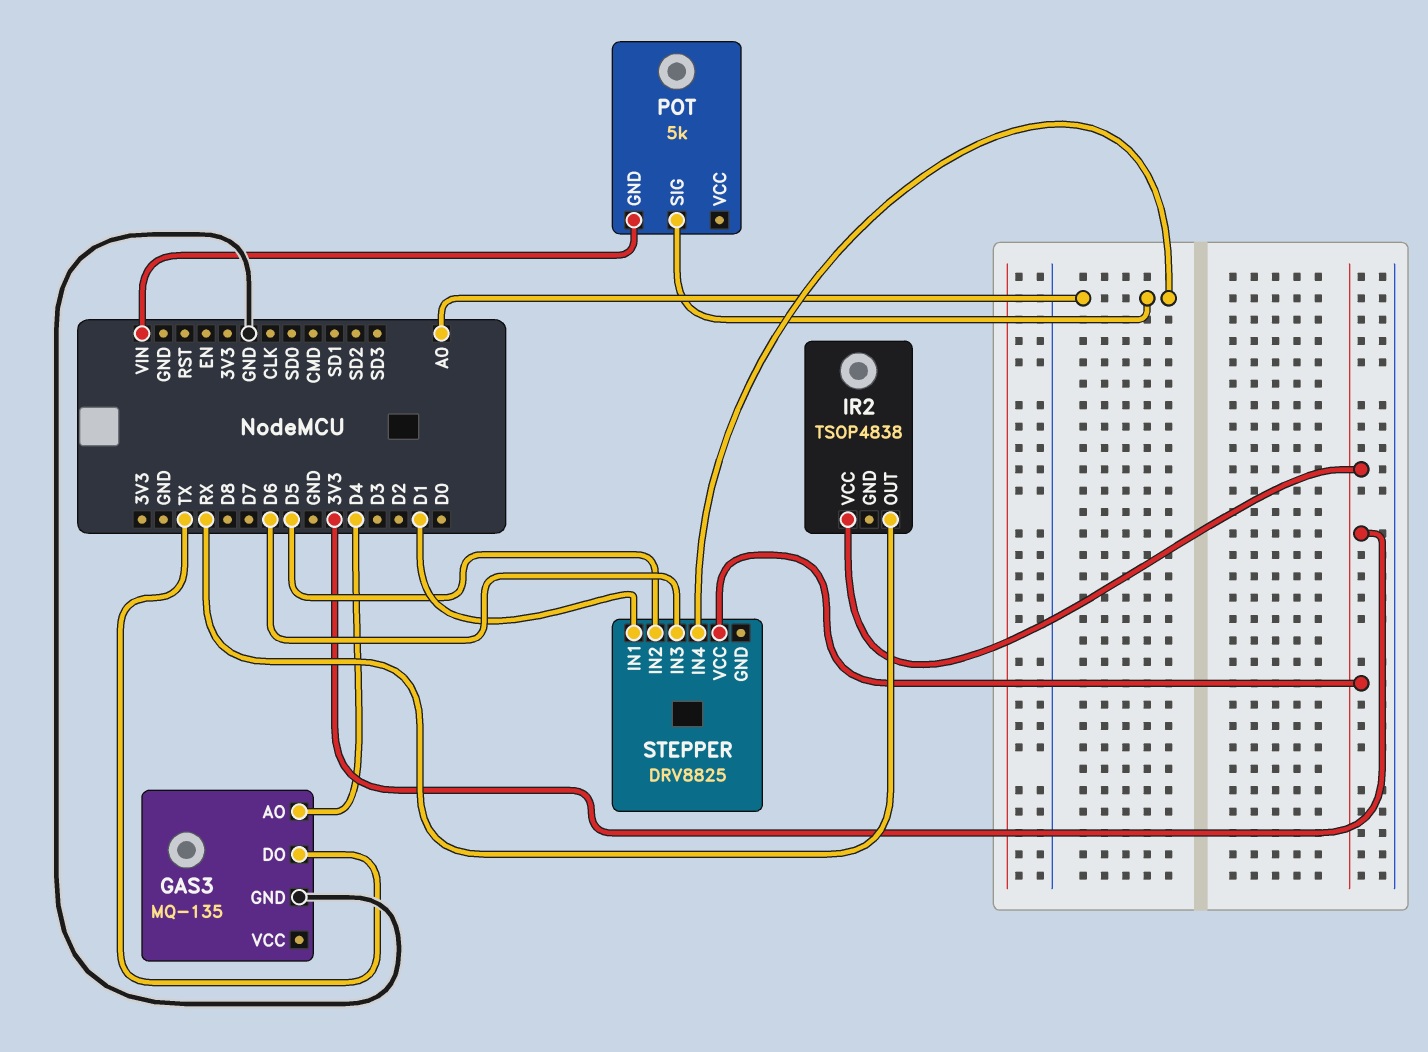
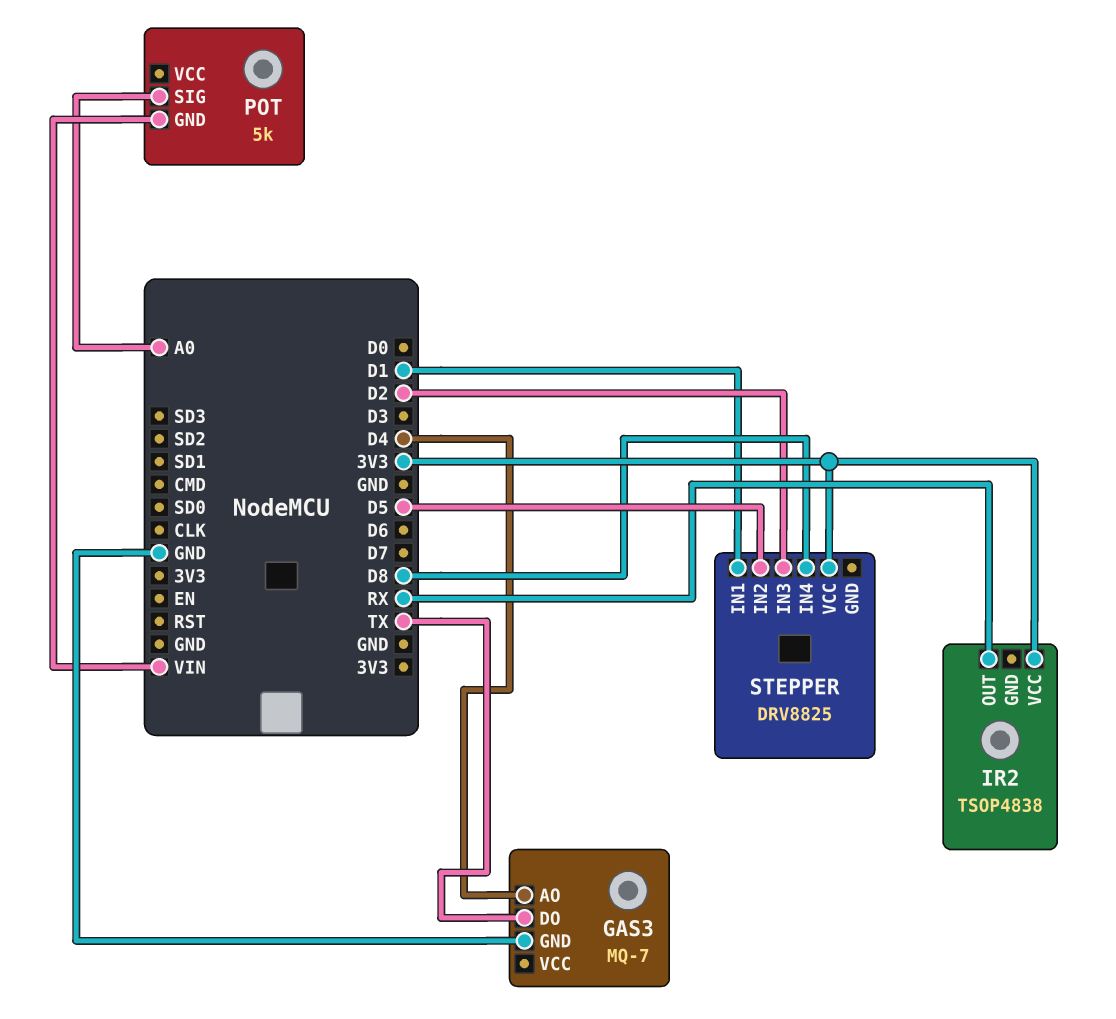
GAS3: MQ-135 -> MQ-7
STEPPER pin IN3: D6 -> D2
STEPPER pin IN4: A0 -> D8

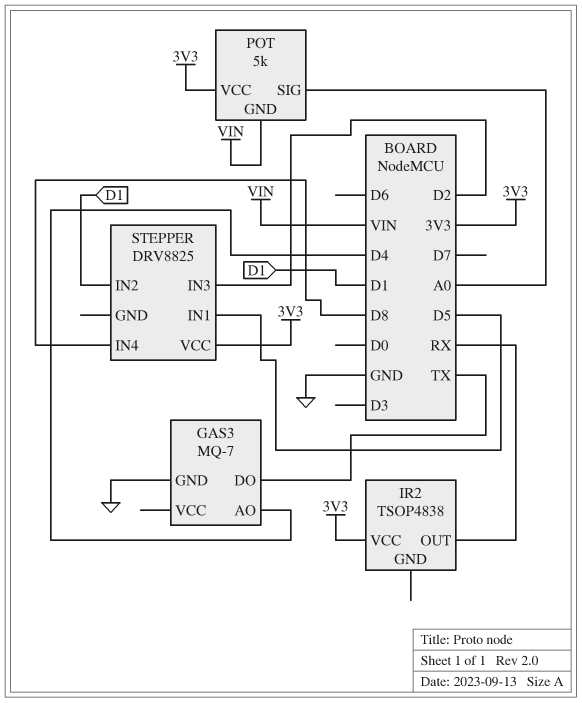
POT pin VCC: none -> 3V3
STEPPER pin IN1: D1 -> D5
STEPPER pin IN2: D5 -> D1

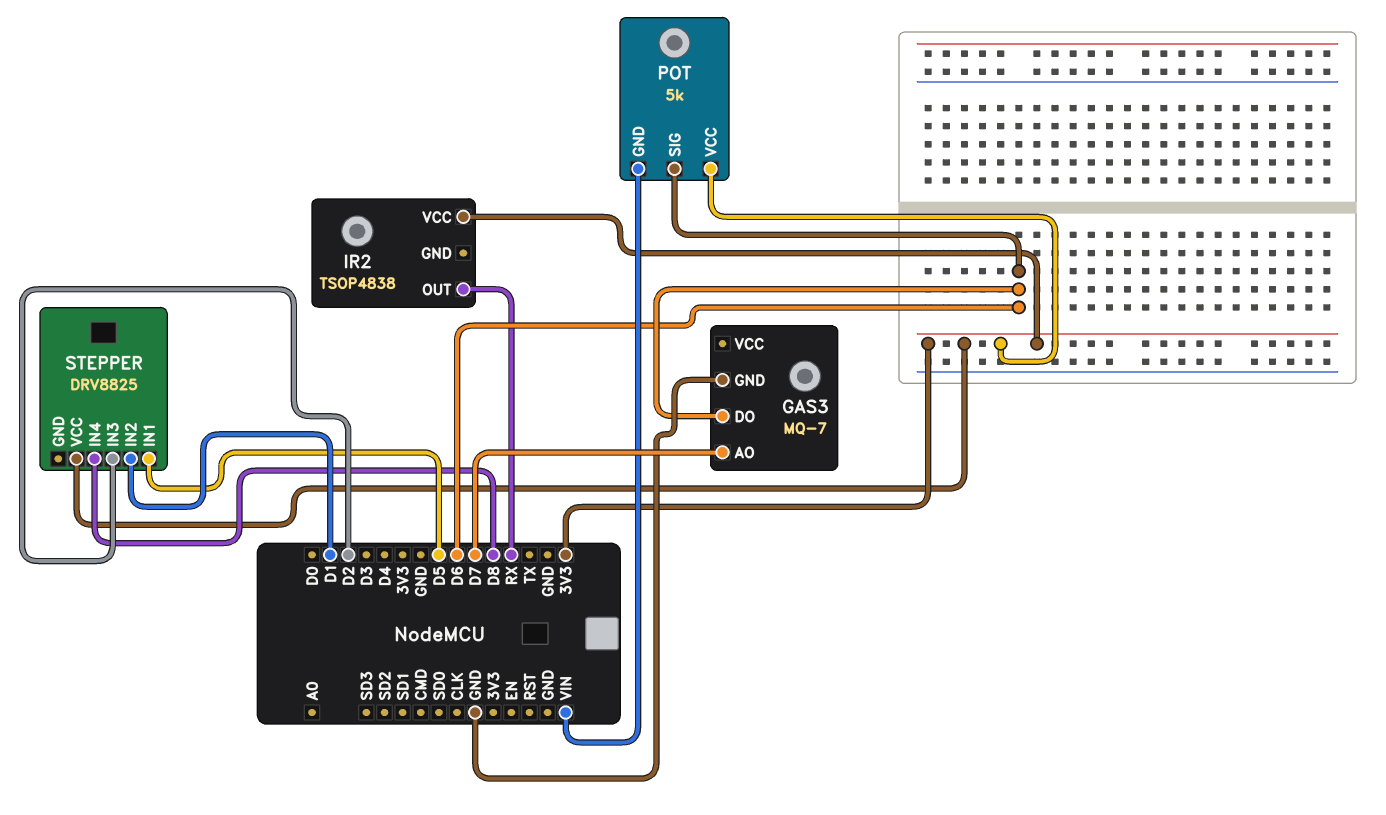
GAS3 pin AO: D4 -> D7
GAS3 pin DO: TX -> D6
POT pin SIG: A0 -> D6

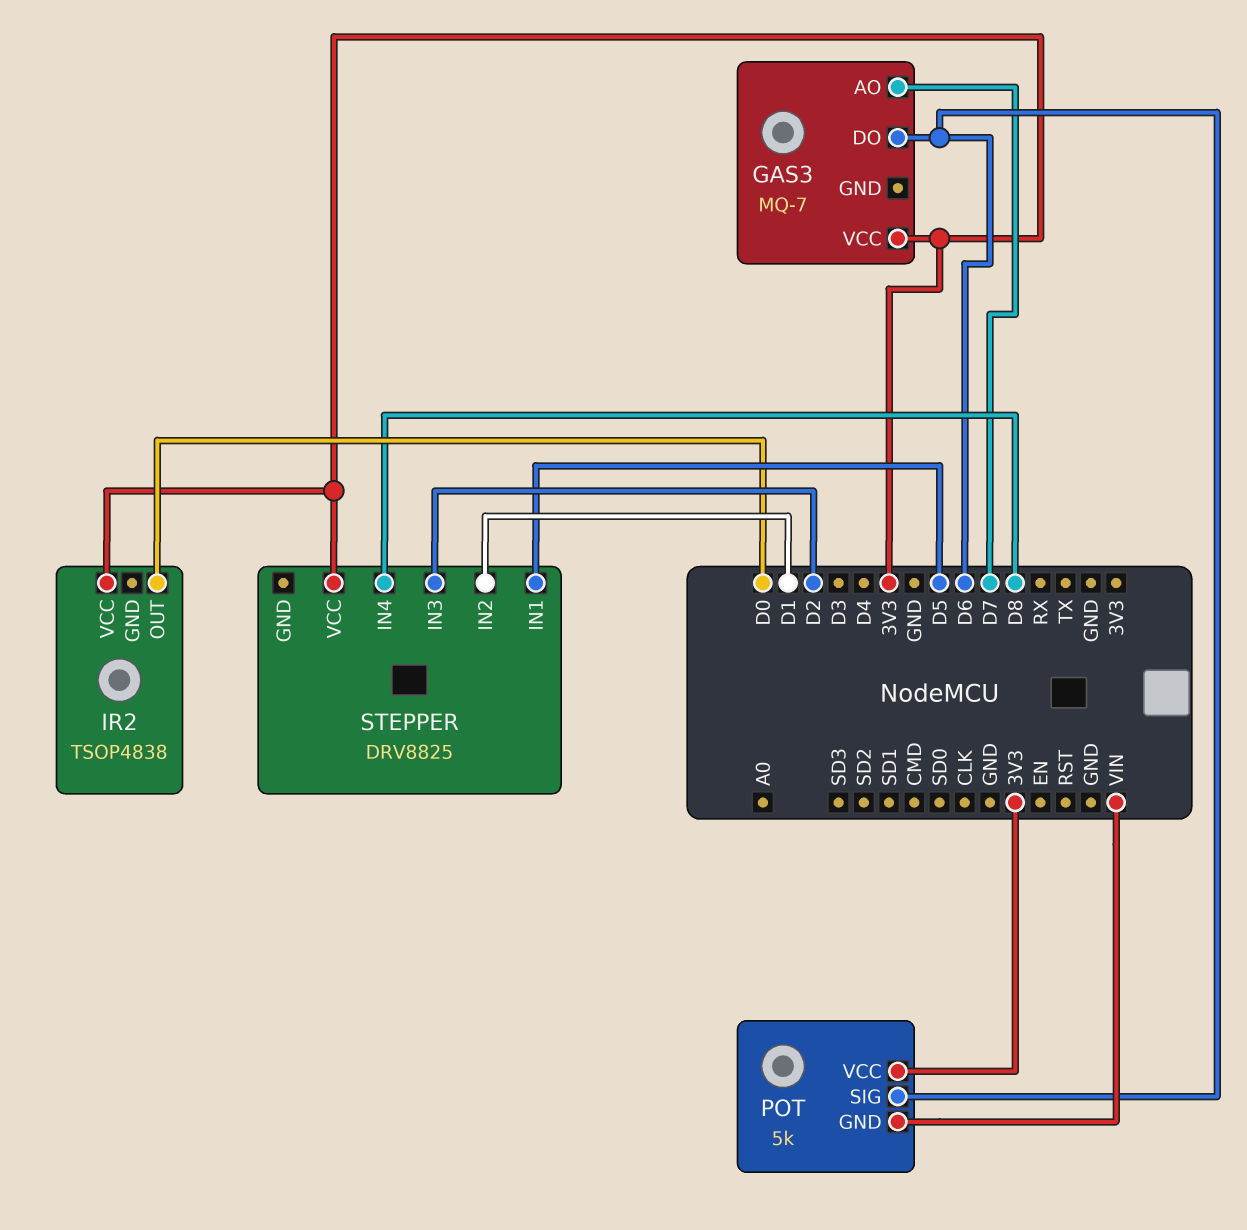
GAS3 pin GND: GND -> none
GAS3 pin VCC: none -> 3V3
IR2 pin OUT: RX -> D0

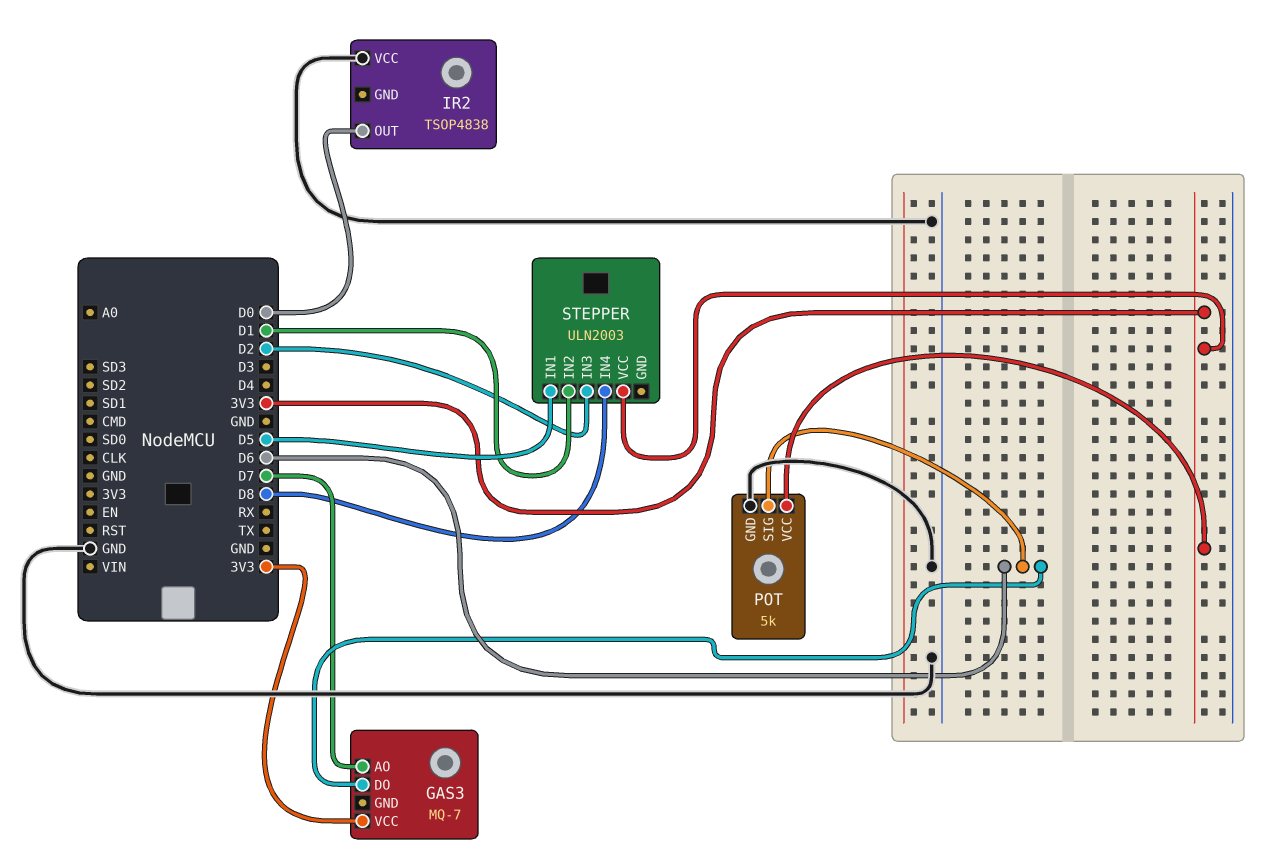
IR2 pin VCC: 3V3 -> GND
POT pin GND: VIN -> GND
STEPPER: DRV8825 -> ULN2003

